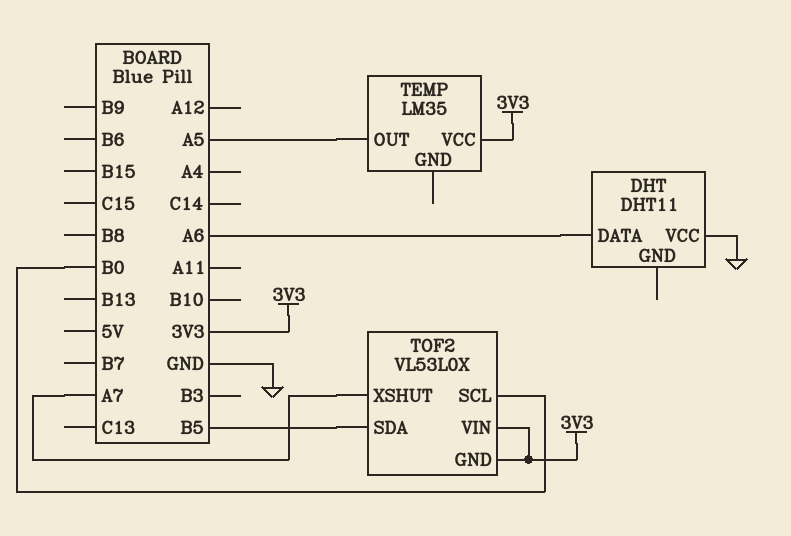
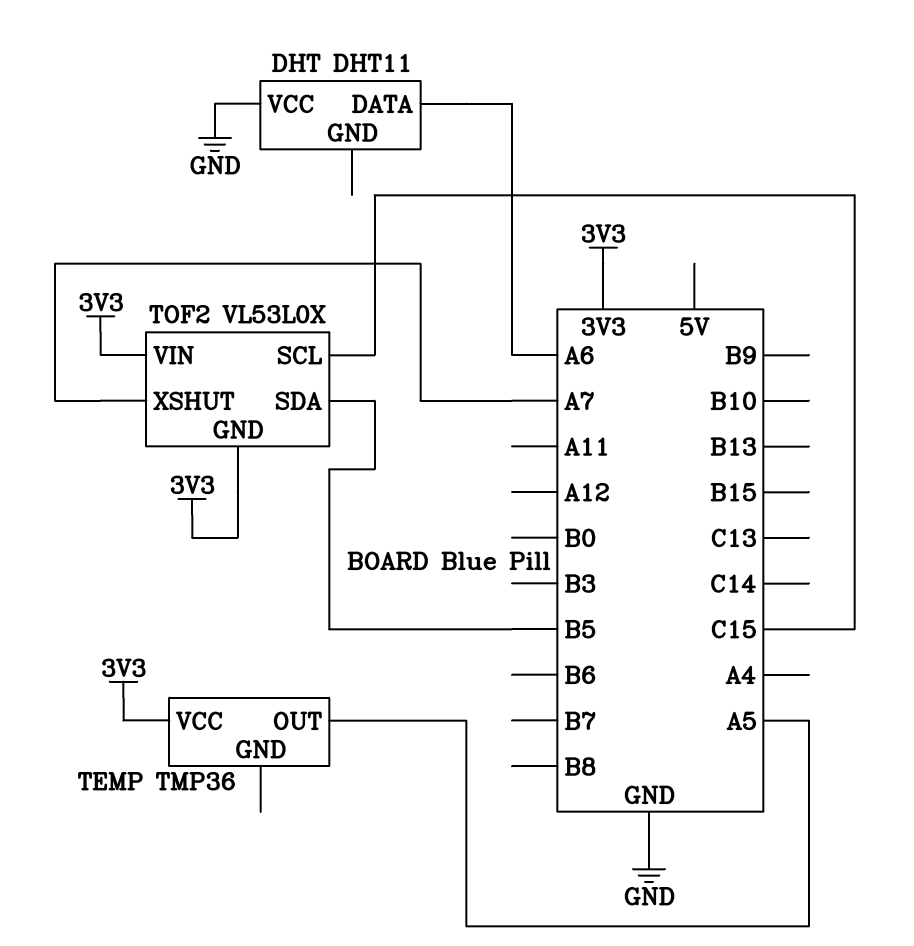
TEMP: LM35 -> TMP36
TOF2 pin SCL: B0 -> C15

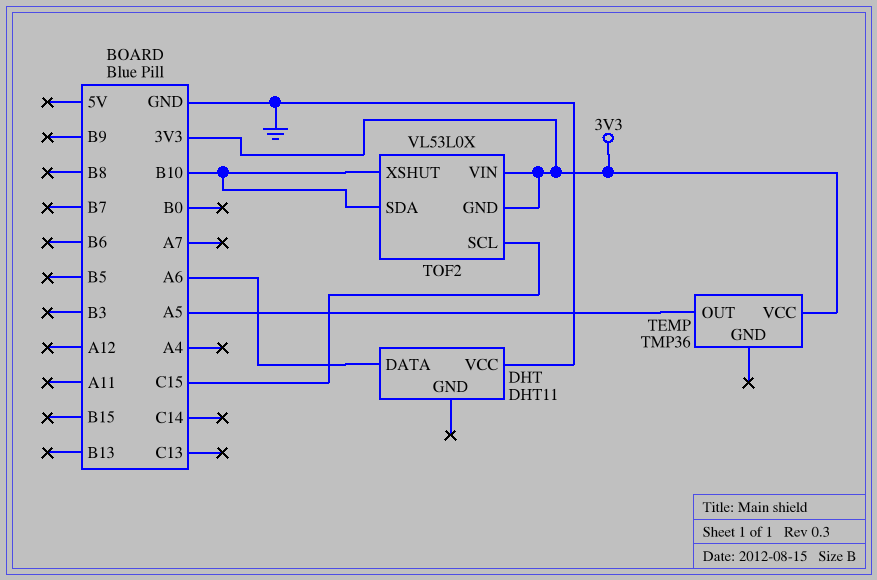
TOF2 pin SDA: B5 -> B10
TOF2 pin XSHUT: A7 -> B10

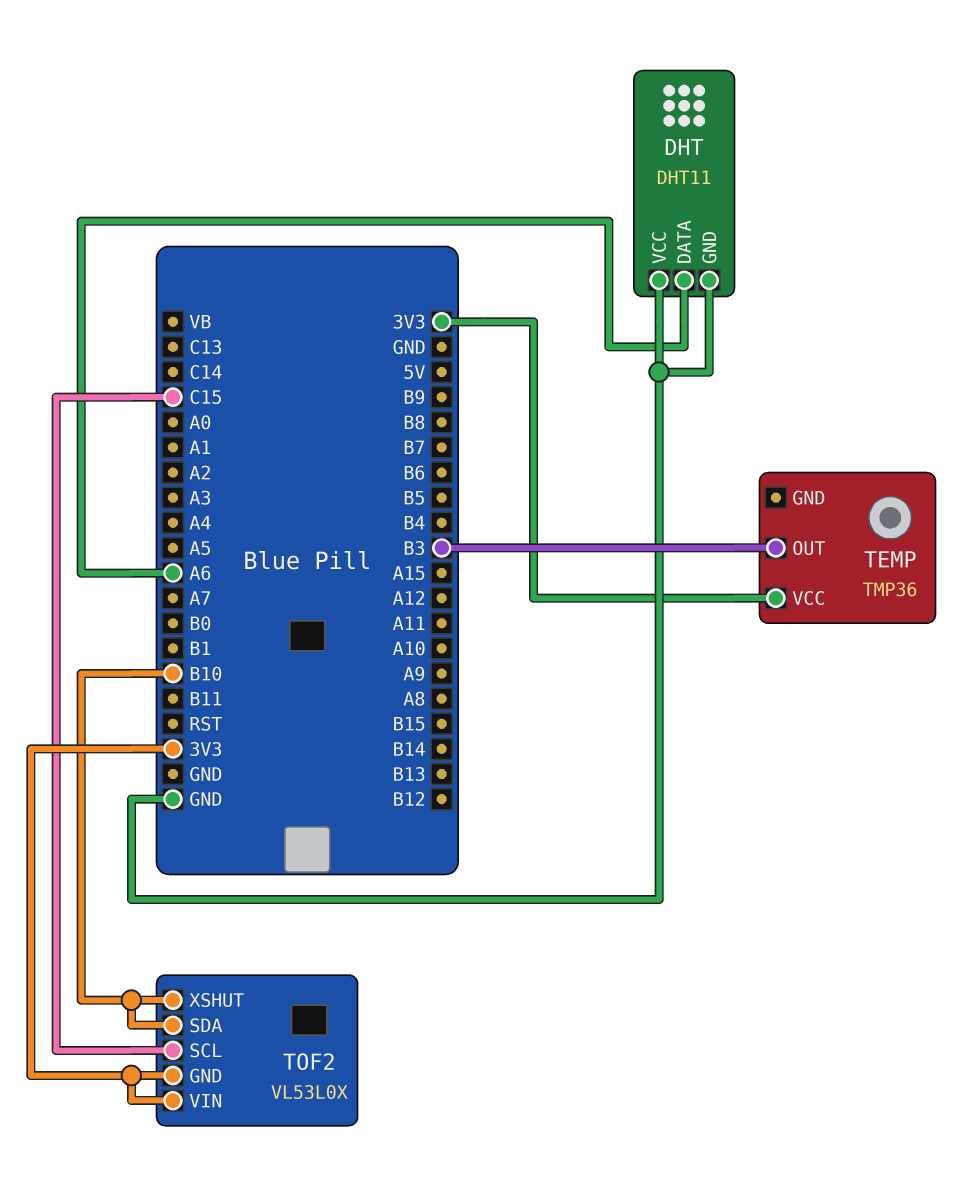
DHT pin GND: none -> GND
TEMP pin OUT: A5 -> B3

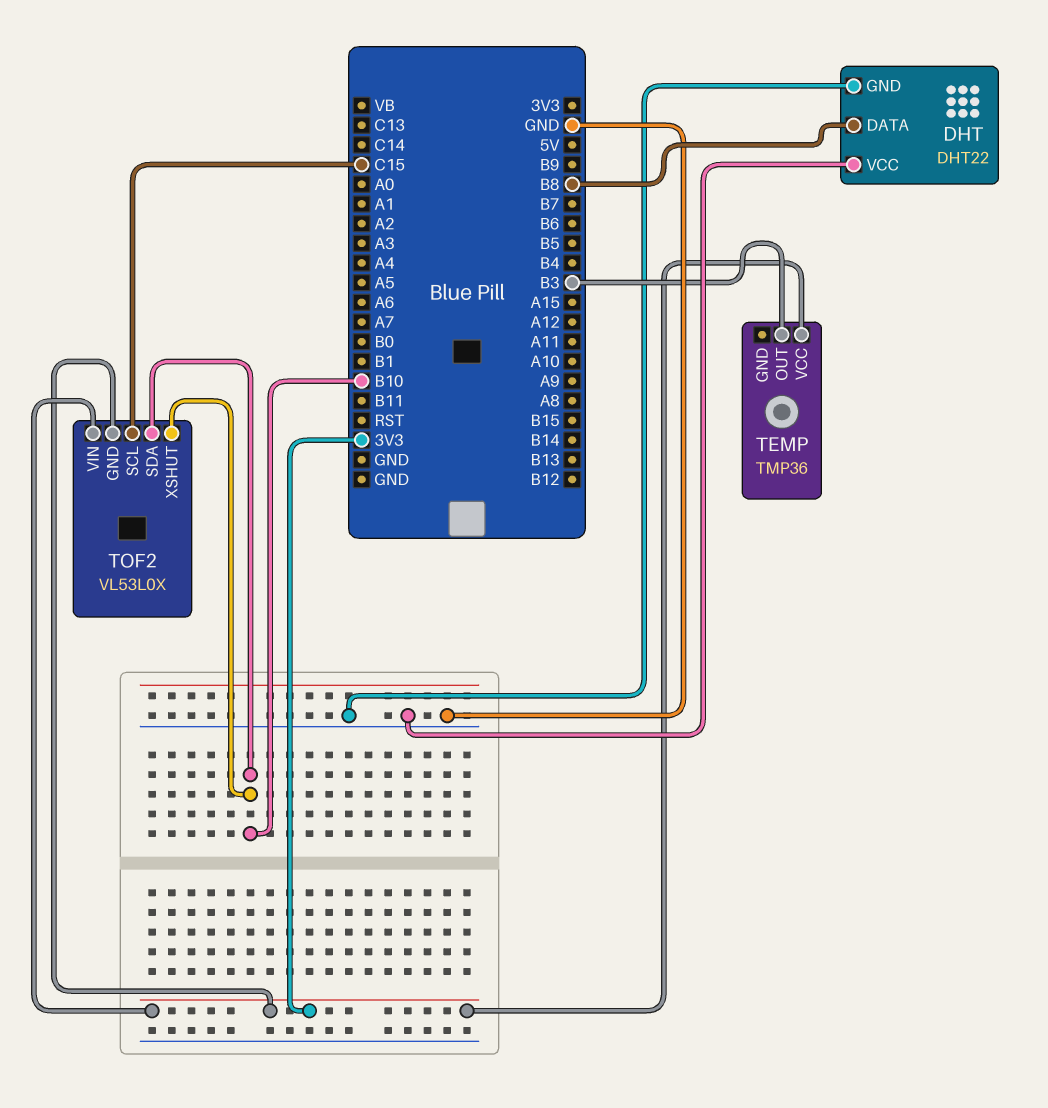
DHT: DHT11 -> DHT22
DHT pin DATA: A6 -> B8

